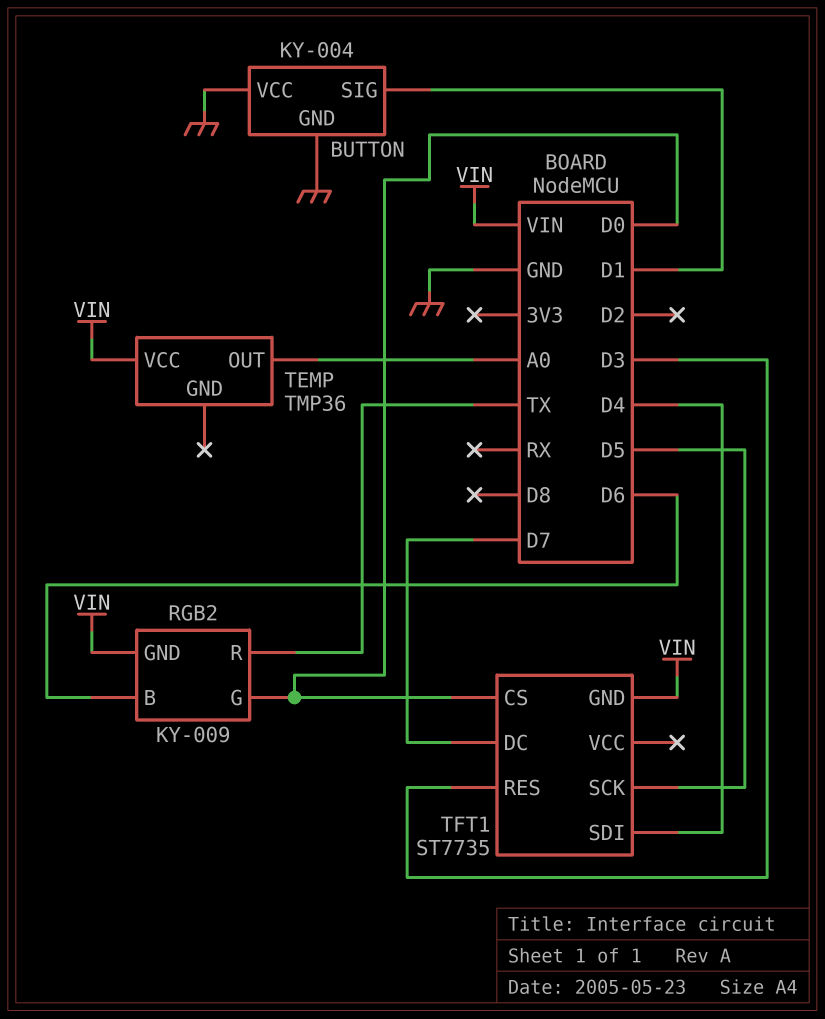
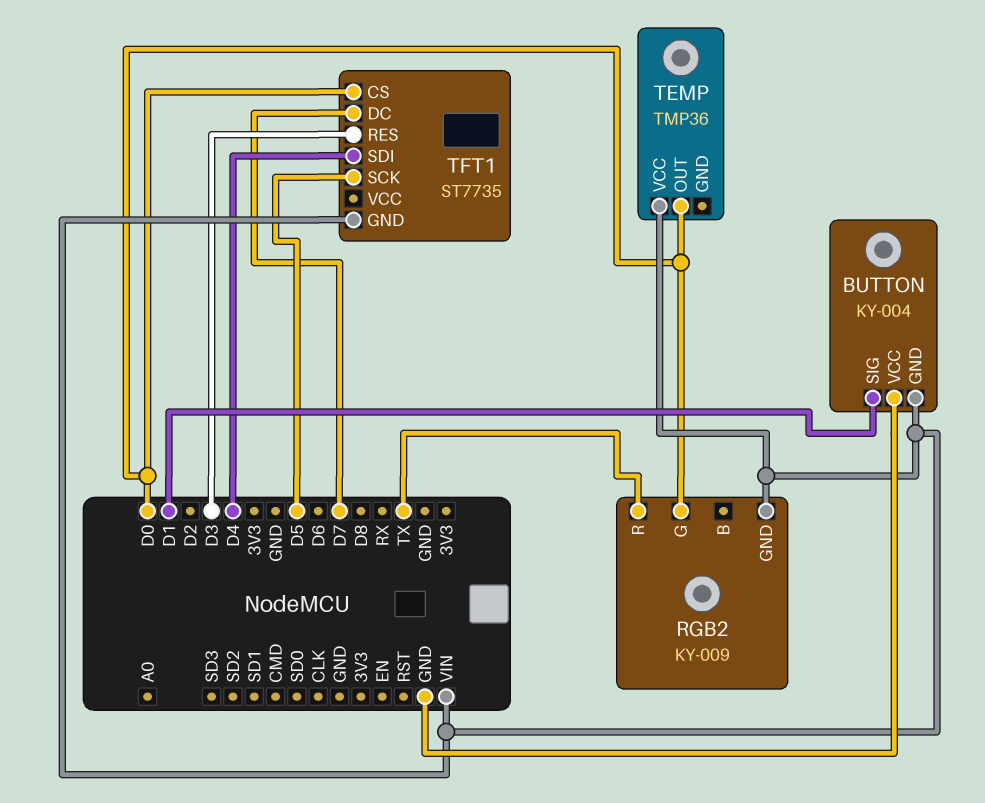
BUTTON pin GND: GND -> VIN
RGB2 pin B: D6 -> none
TEMP pin OUT: A0 -> D0

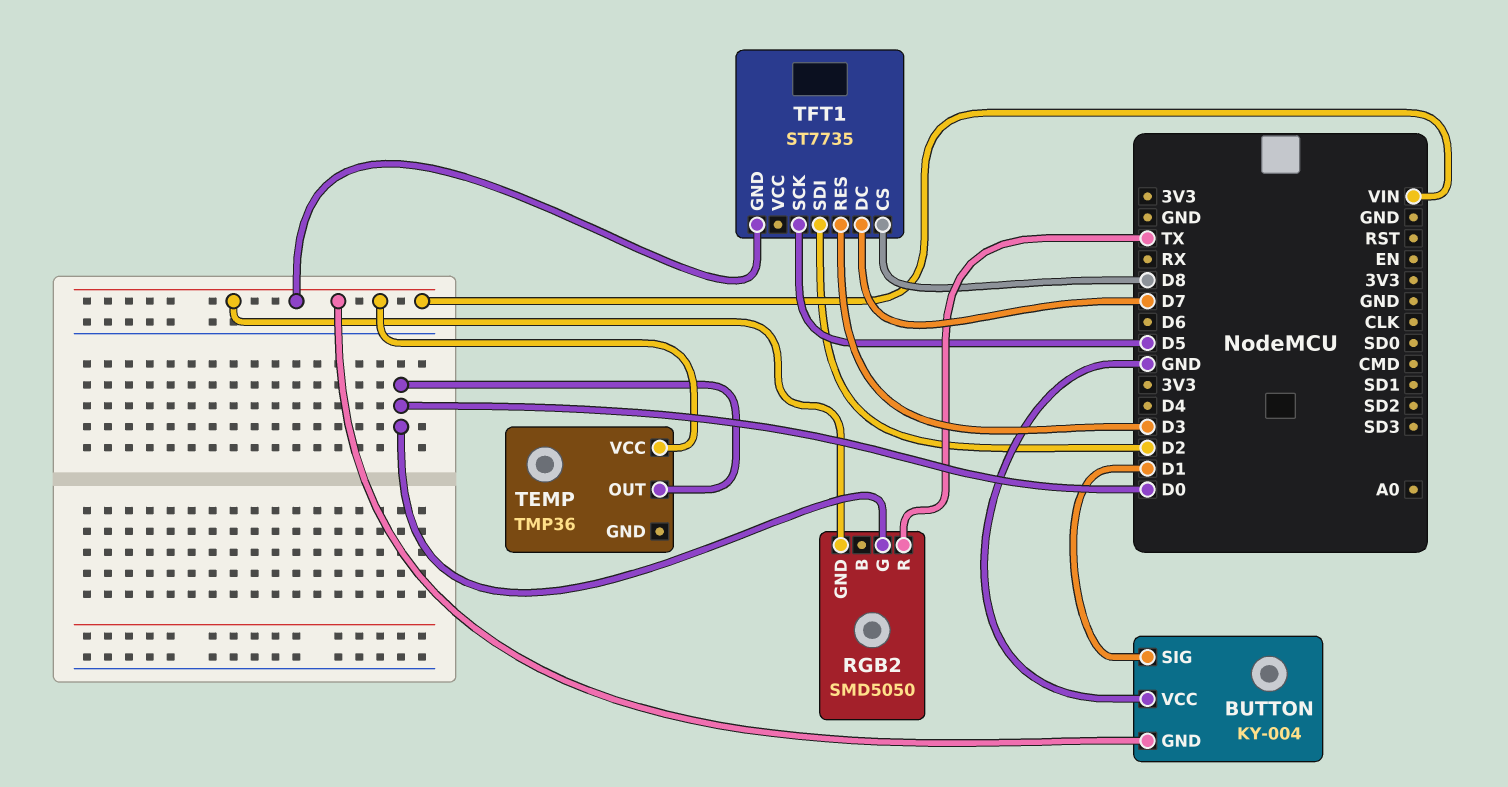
RGB2: KY-009 -> SMD5050
TFT1 pin CS: D0 -> D8
TFT1 pin SDI: D4 -> D2

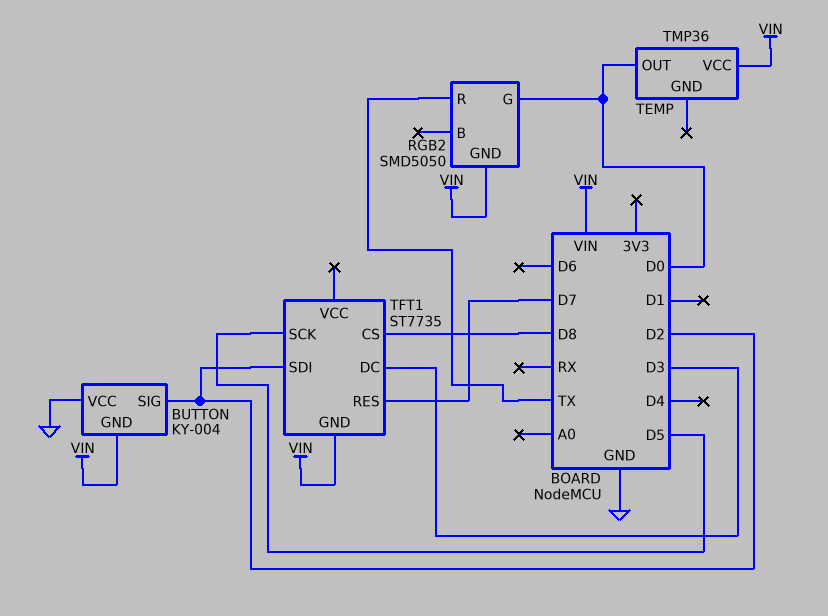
BUTTON pin SIG: D1 -> D2
TFT1 pin DC: D7 -> D3
TFT1 pin RES: D3 -> D7

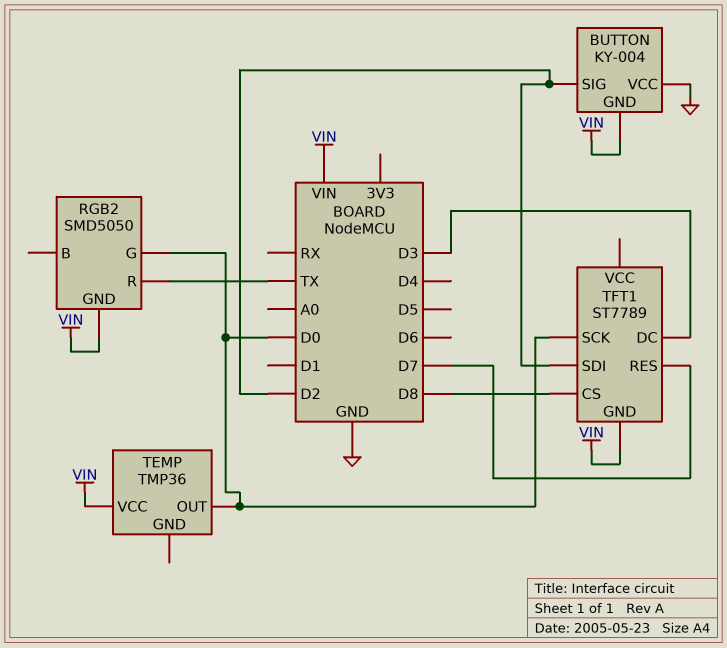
TFT1: ST7735 -> ST7789
TFT1 pin SCK: D5 -> D0

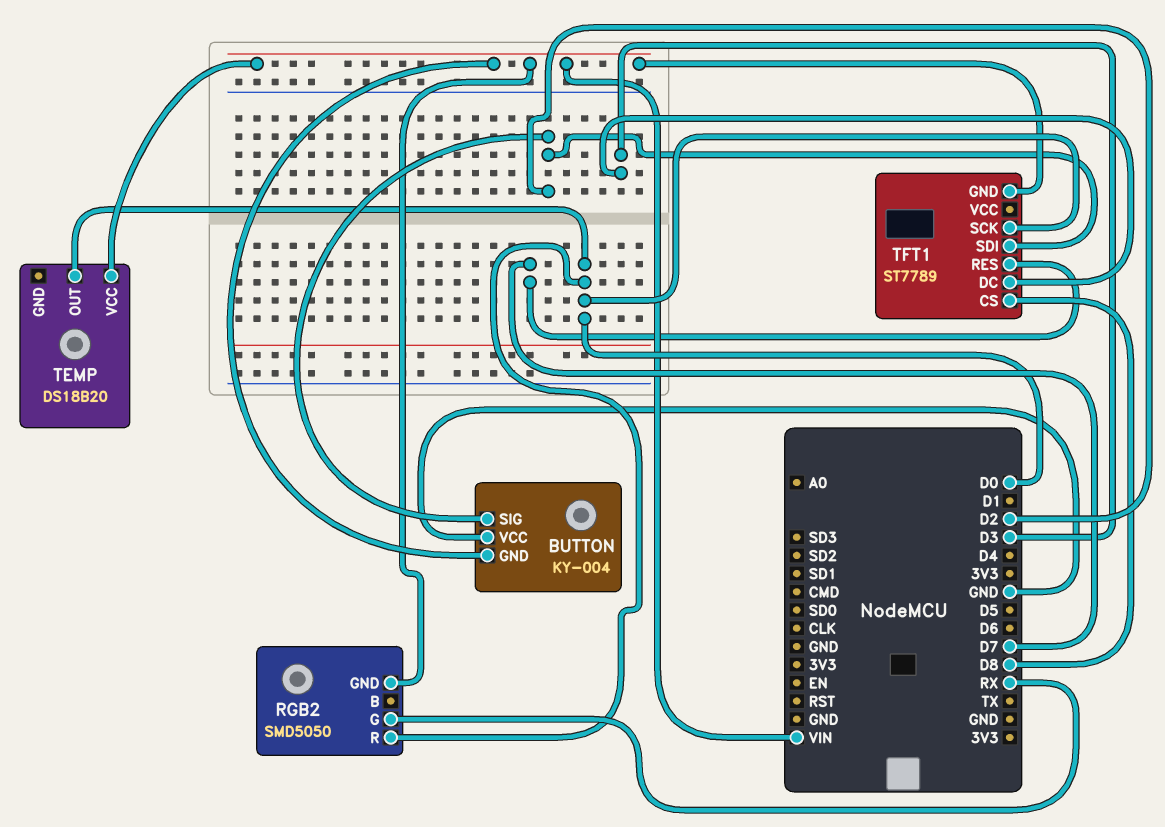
RGB2 pin G: D0 -> RX
RGB2 pin R: TX -> D0
TEMP: TMP36 -> DS18B20

